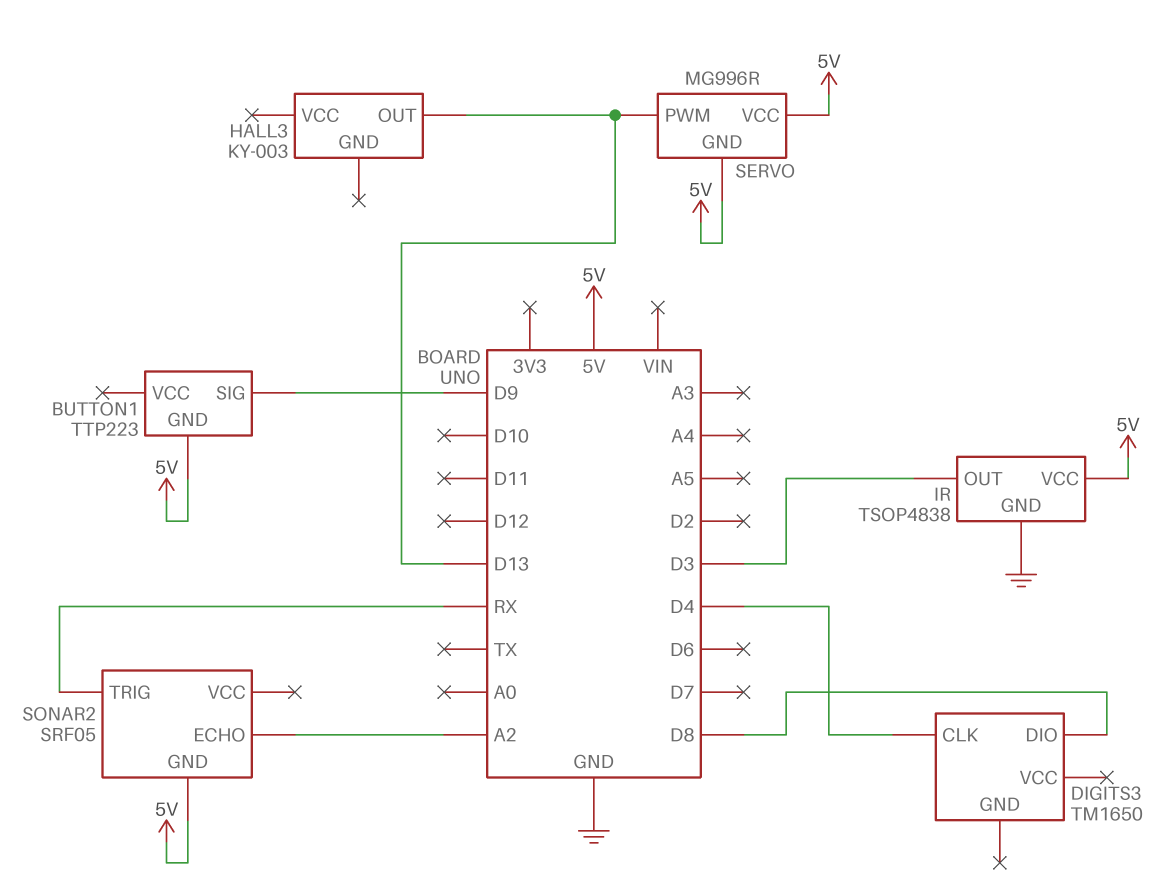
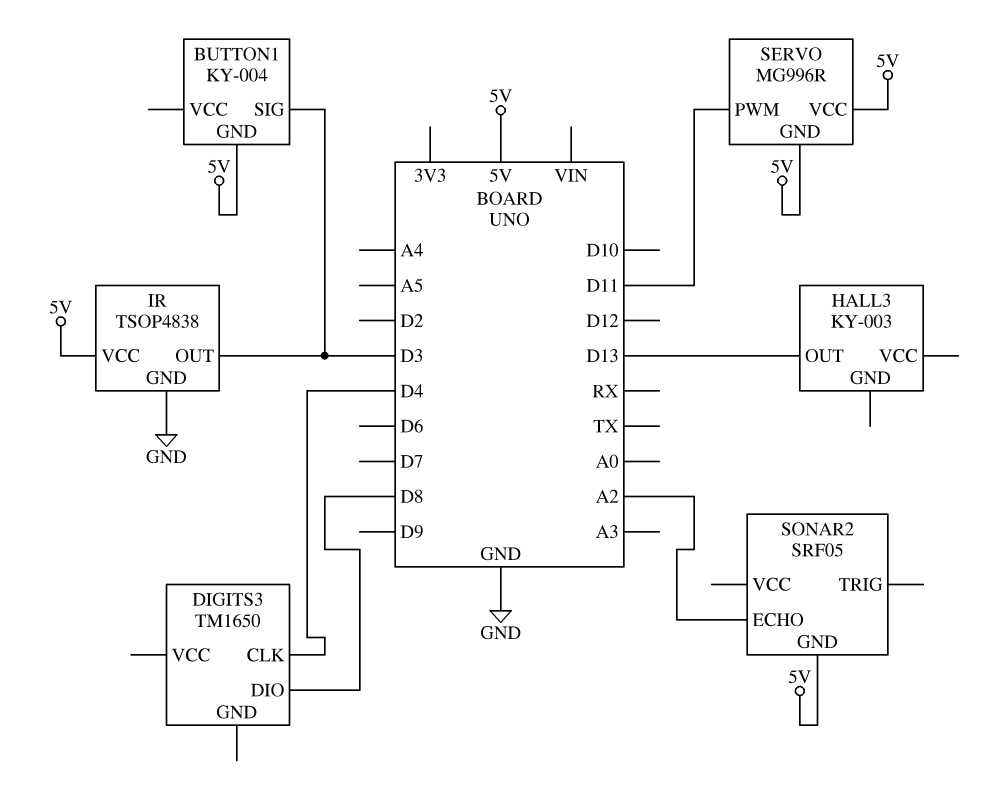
BUTTON1: TTP223 -> KY-004
BUTTON1 pin SIG: D9 -> D3
SERVO pin PWM: D13 -> D11
SONAR2 pin TRIG: RX -> none

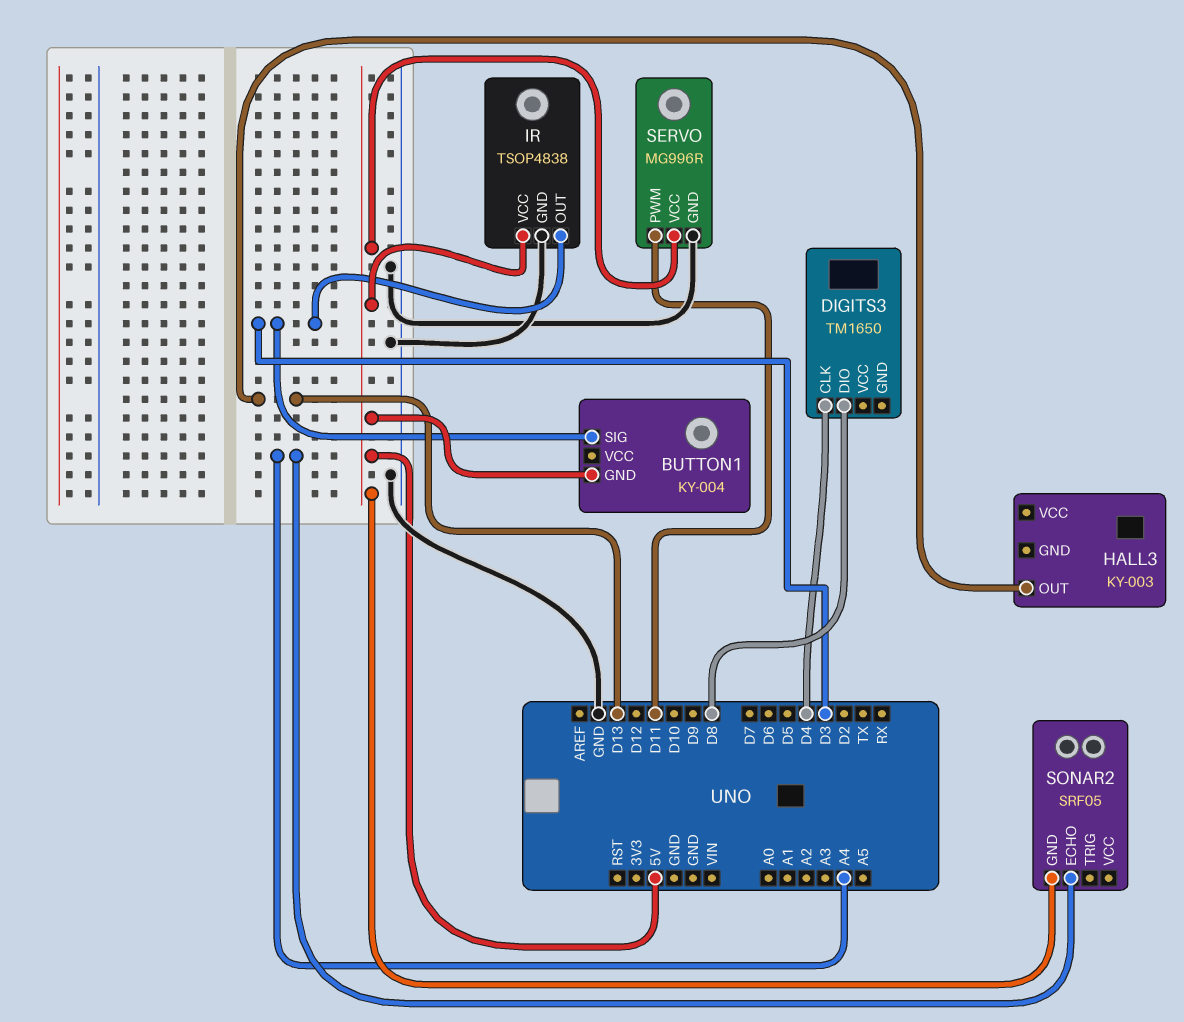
SERVO pin GND: 5V -> GND
SONAR2 pin ECHO: A2 -> A4

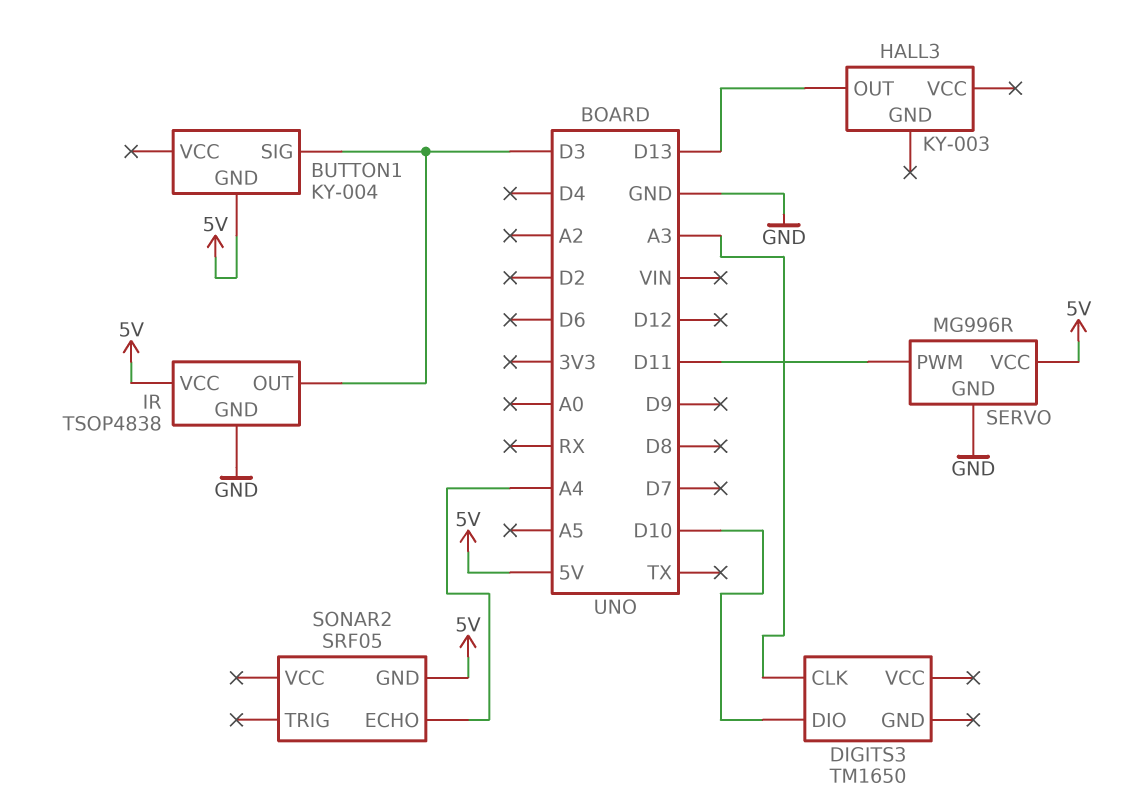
DIGITS3 pin CLK: D4 -> A3
DIGITS3 pin DIO: D8 -> D10

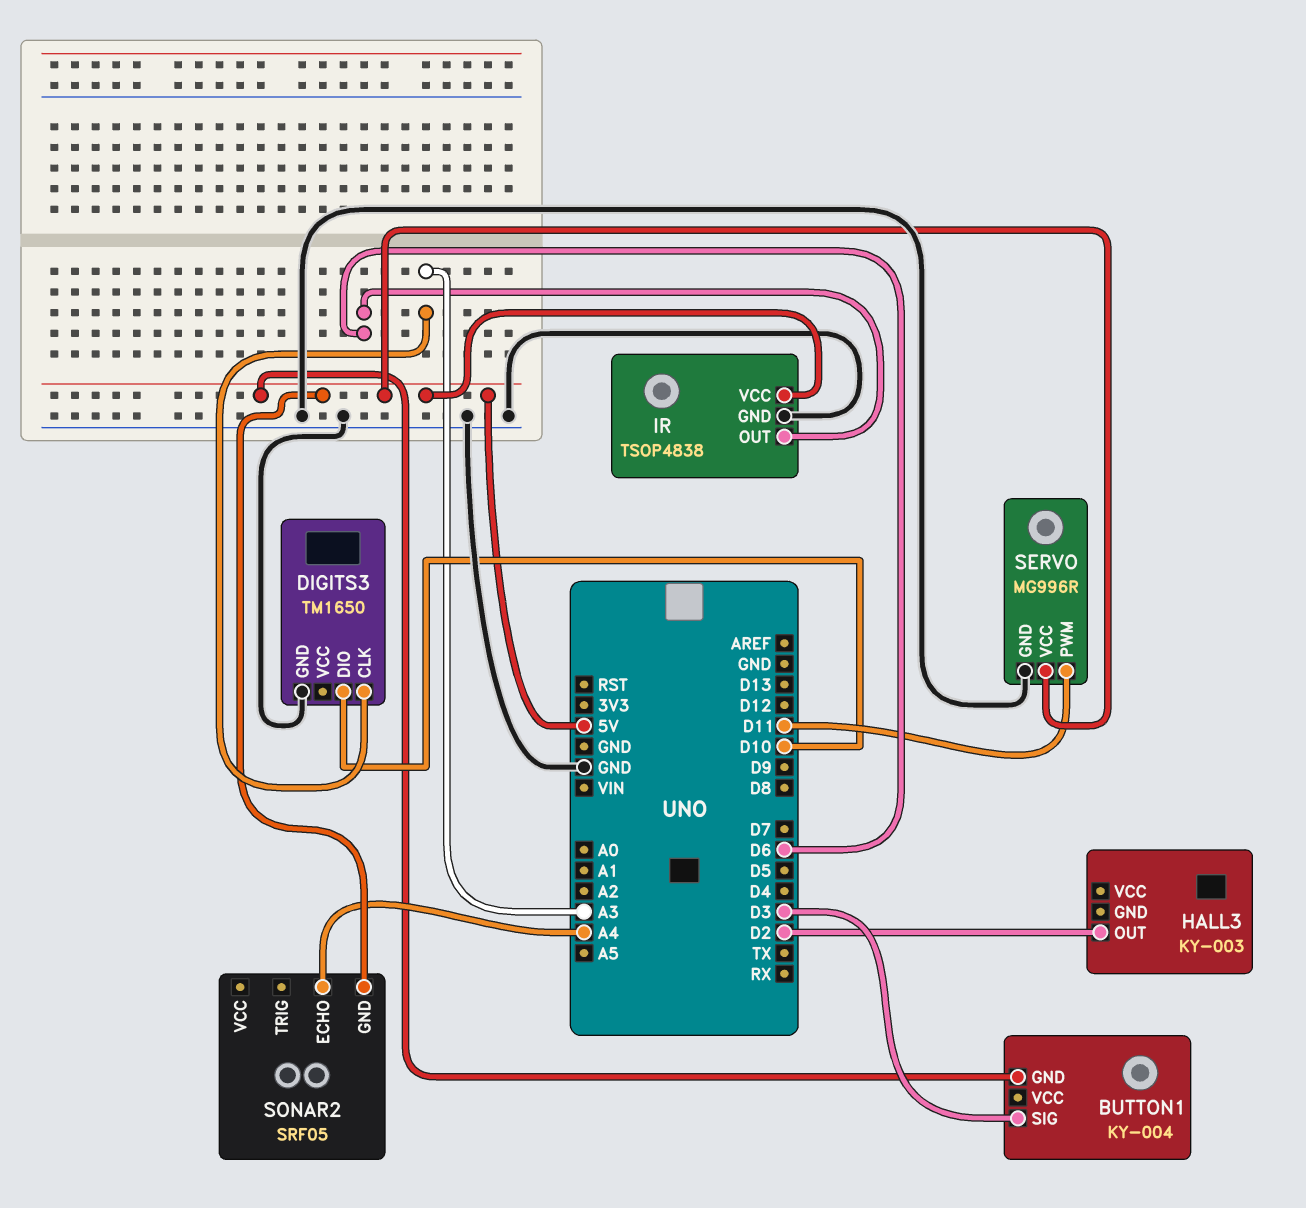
DIGITS3 pin GND: none -> GND
HALL3 pin OUT: D13 -> D2
IR pin OUT: D3 -> D6

